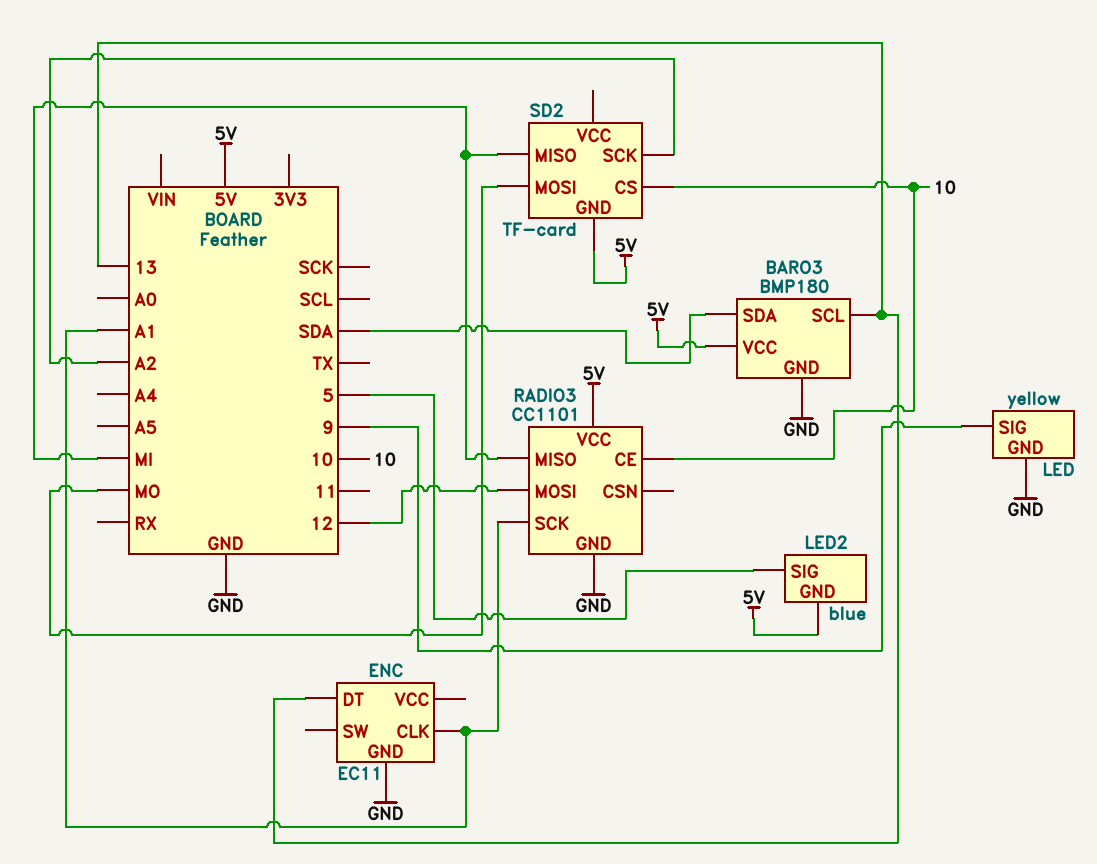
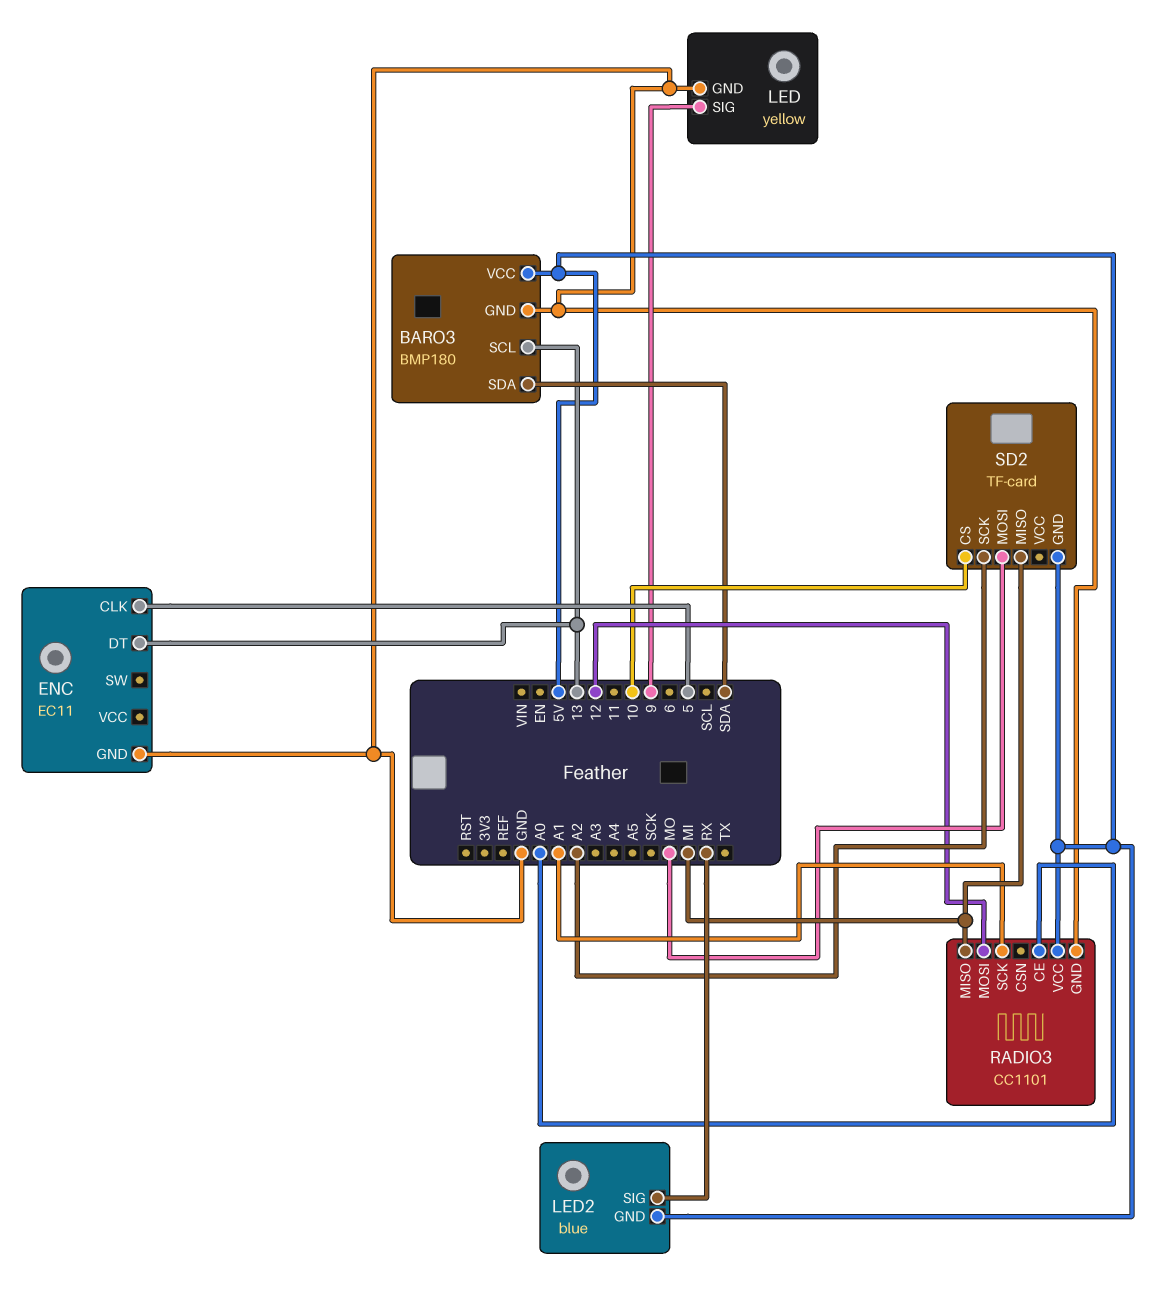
ENC pin CLK: A1 -> 5
LED2 pin SIG: 5 -> RX
RADIO3 pin CE: 10 -> A0

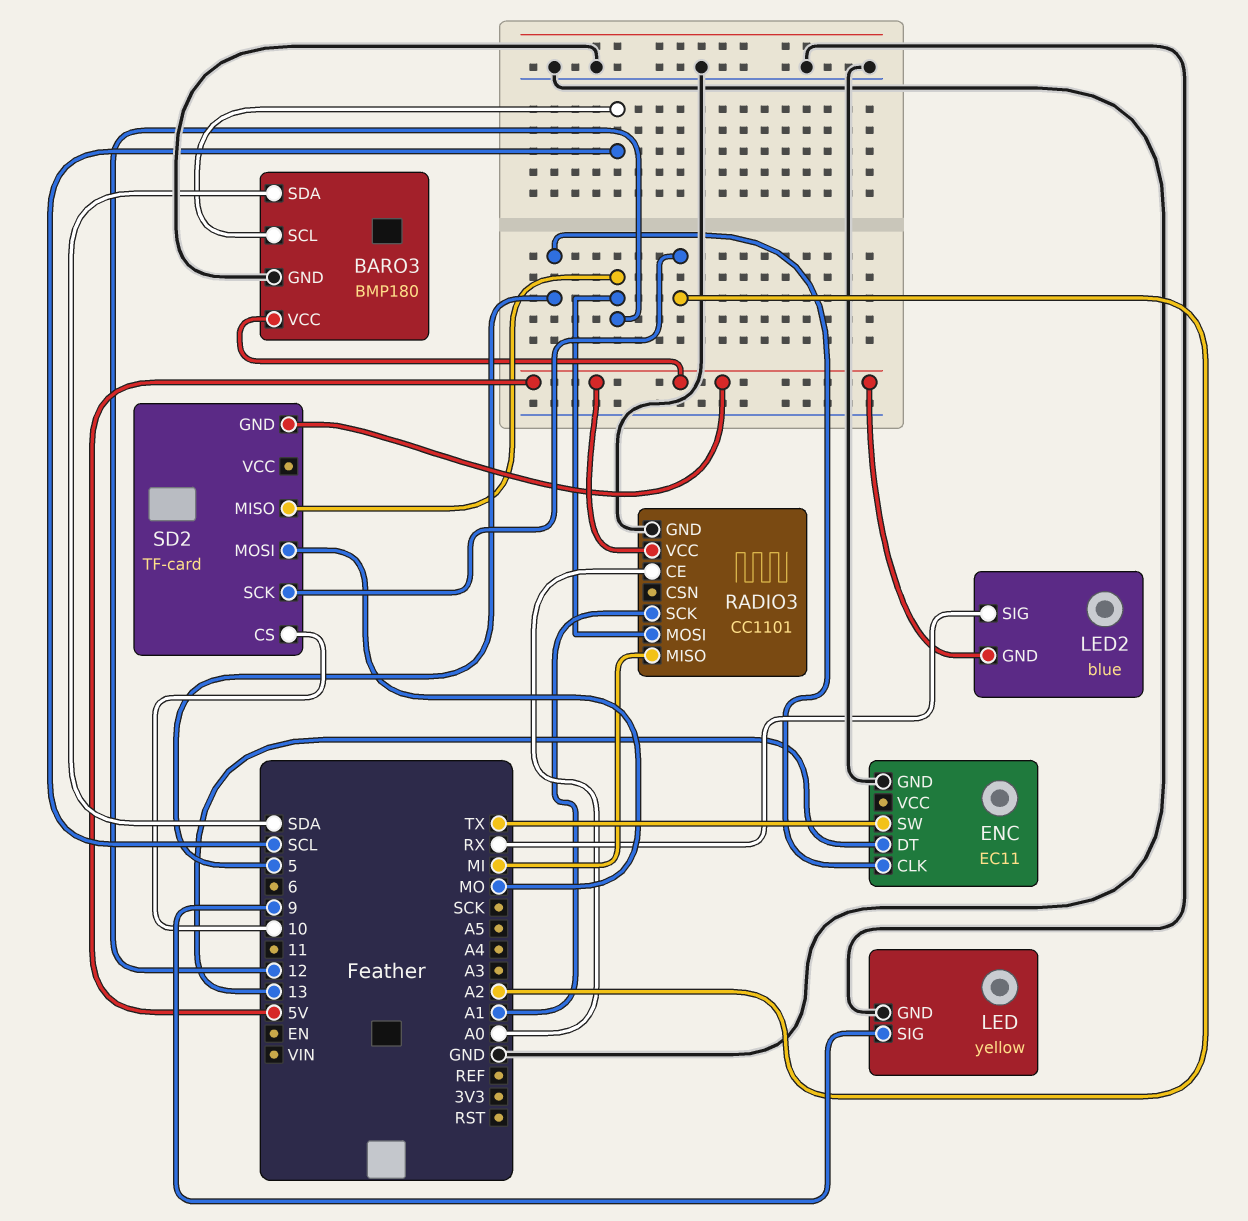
BARO3 pin SCL: 13 -> SCL
ENC pin SW: none -> TX
SD2 pin MISO: MI -> 12

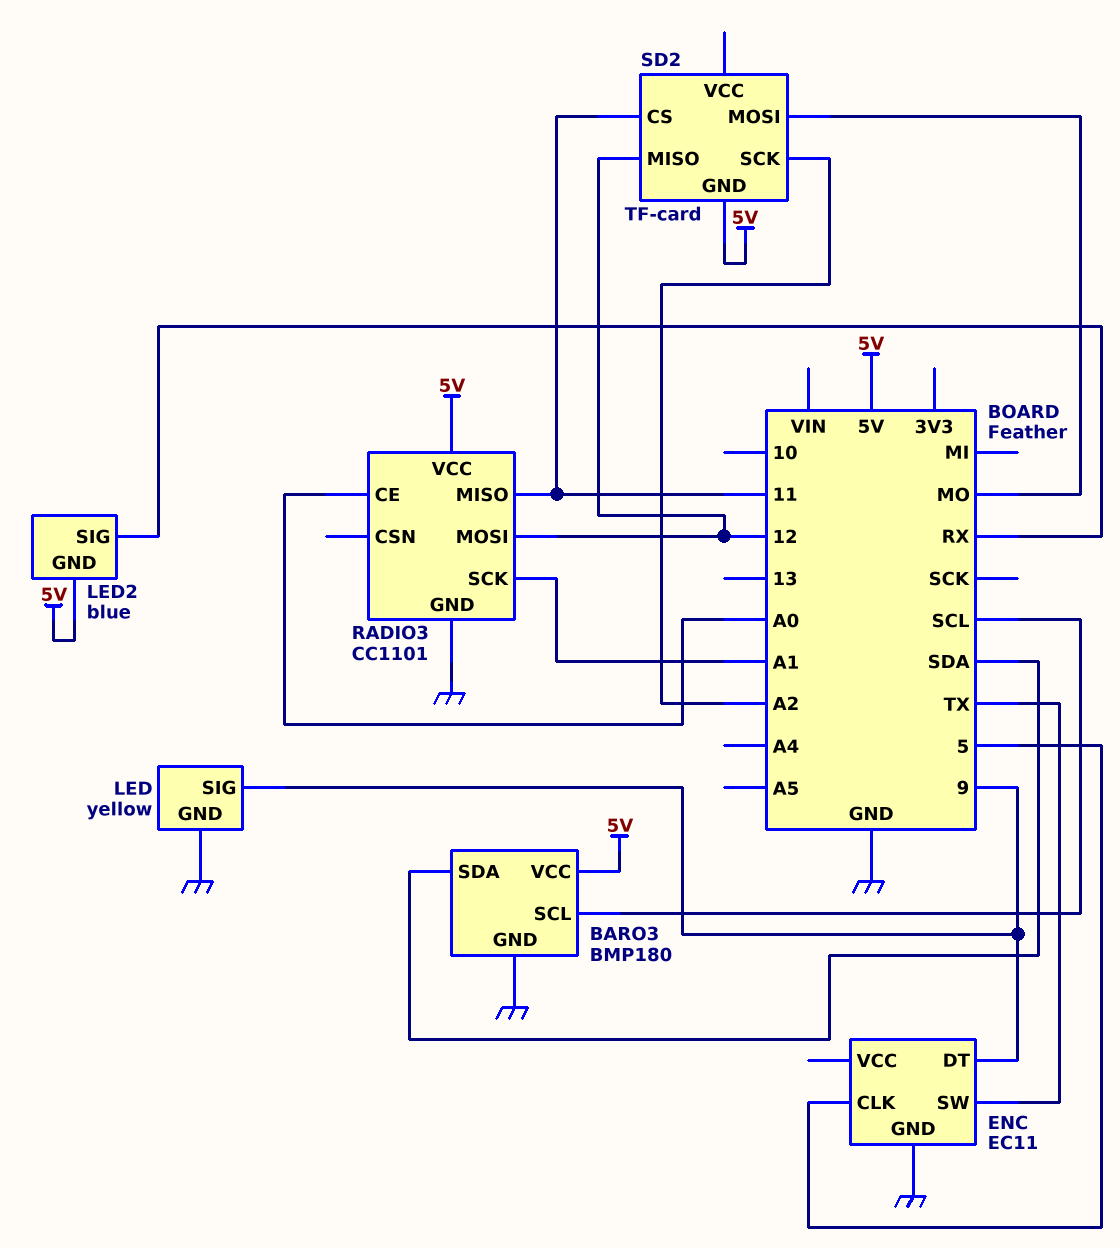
ENC pin DT: 13 -> 9
RADIO3 pin MISO: MI -> 11
SD2 pin CS: 10 -> 11

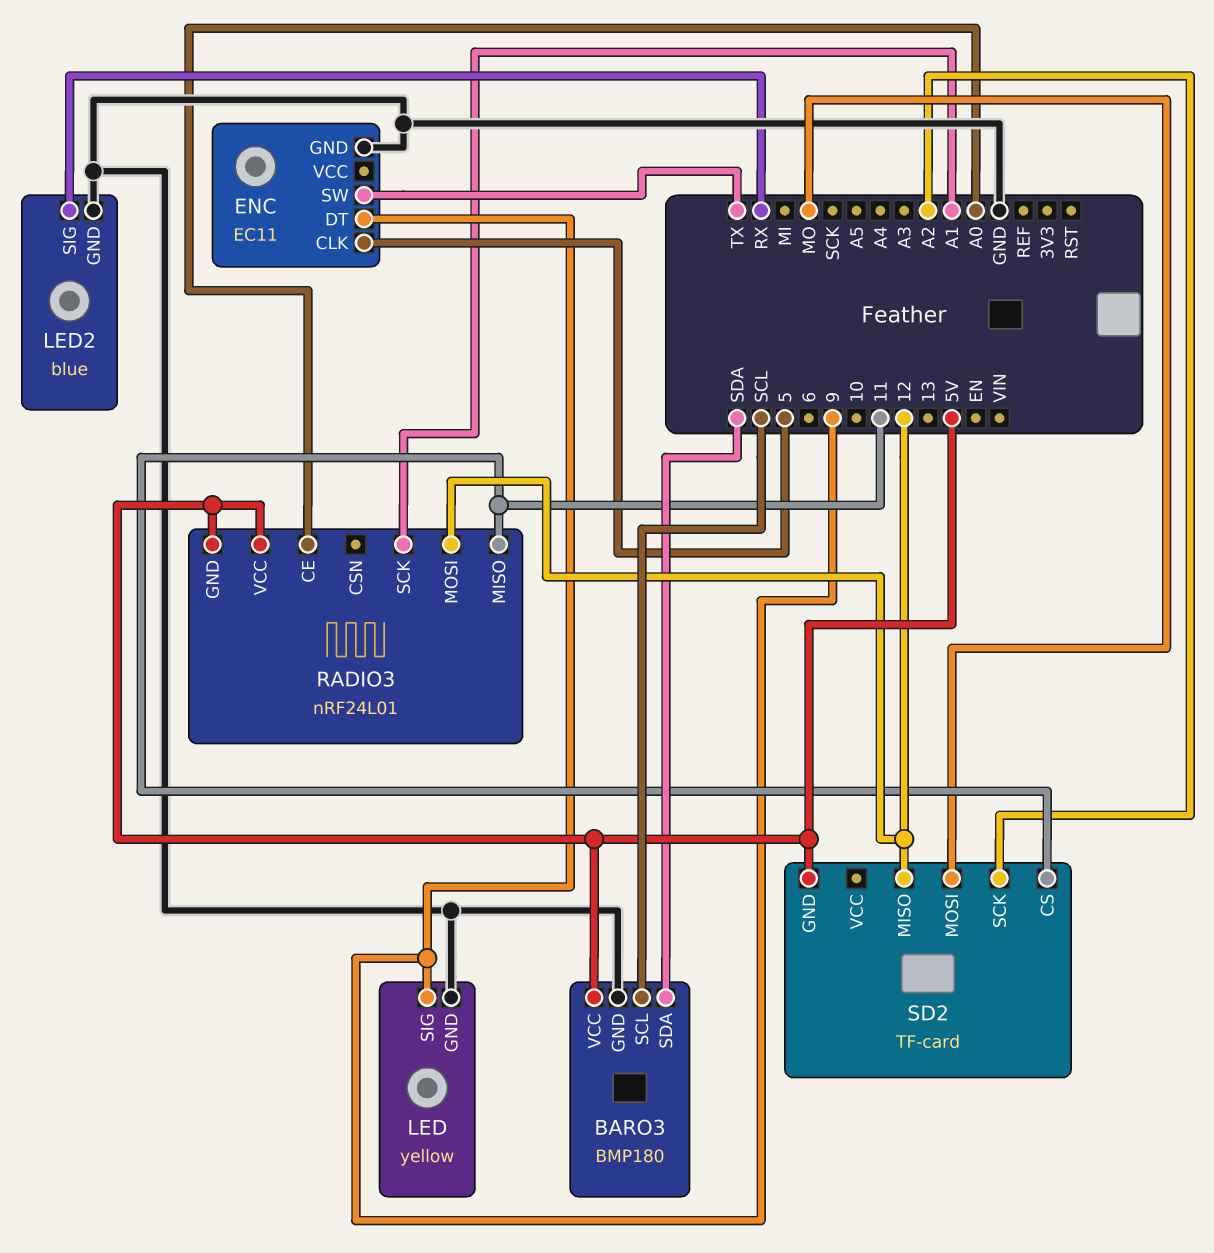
LED2 pin GND: 5V -> GND
RADIO3: CC1101 -> nRF24L01
RADIO3 pin GND: GND -> 5V

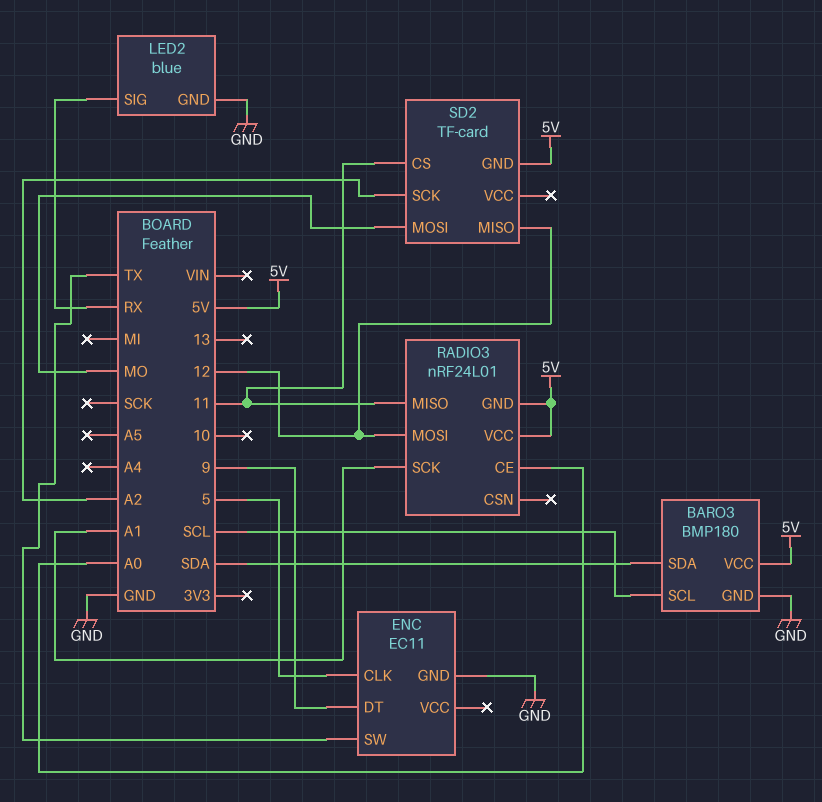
LED: yellow -> none
LED pin GND: GND -> none
LED pin SIG: 9 -> none

